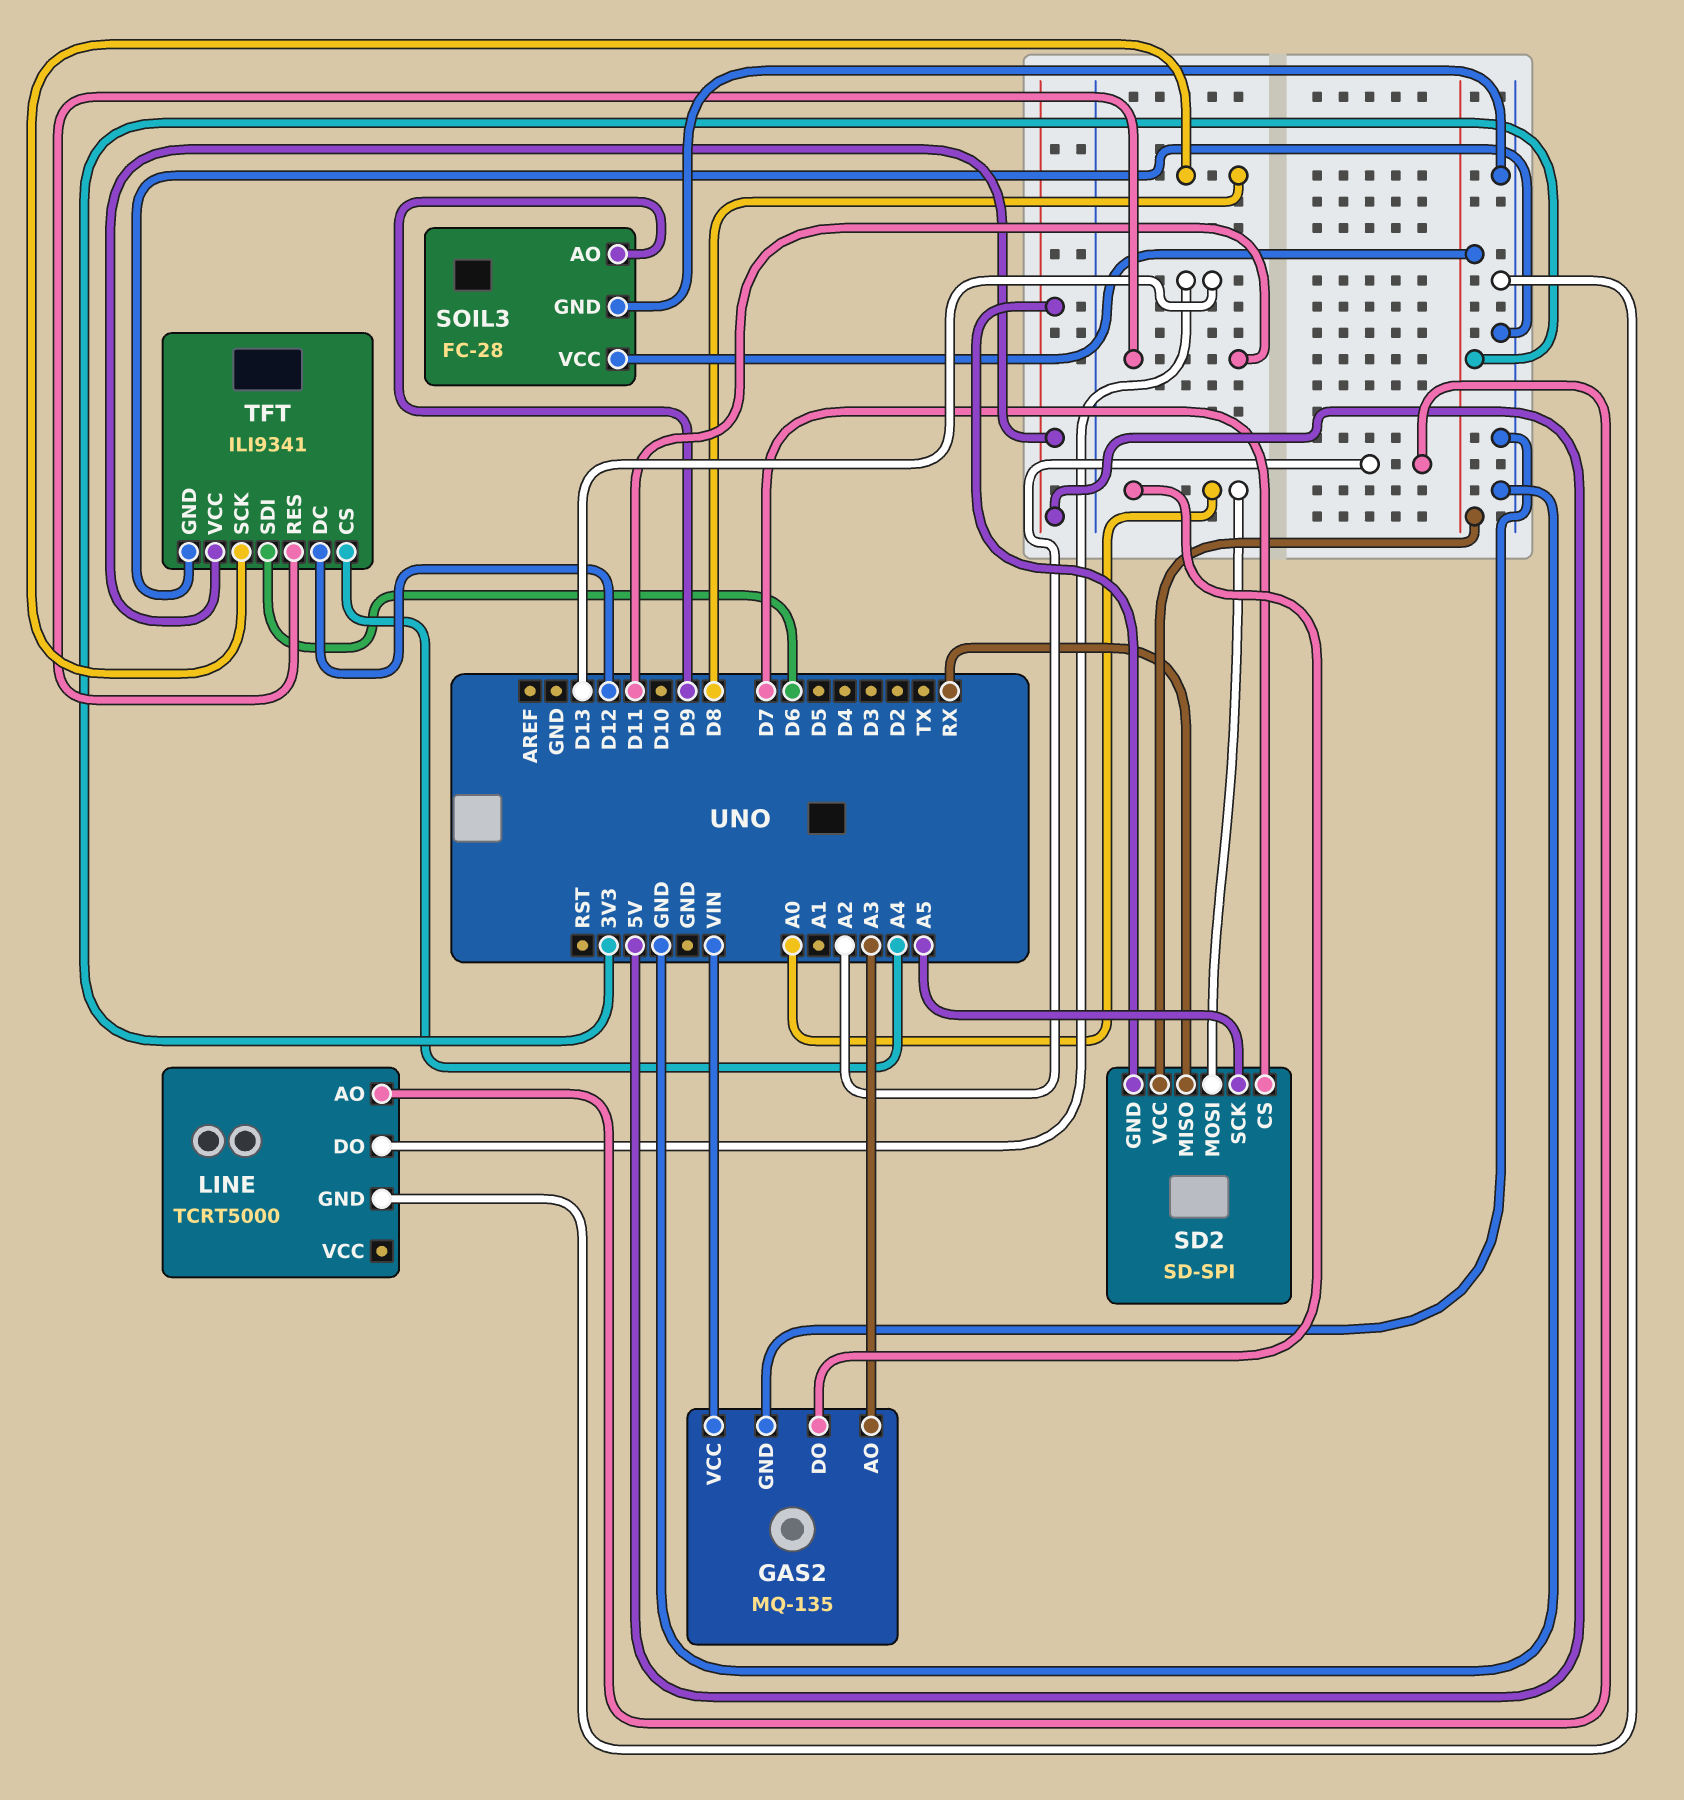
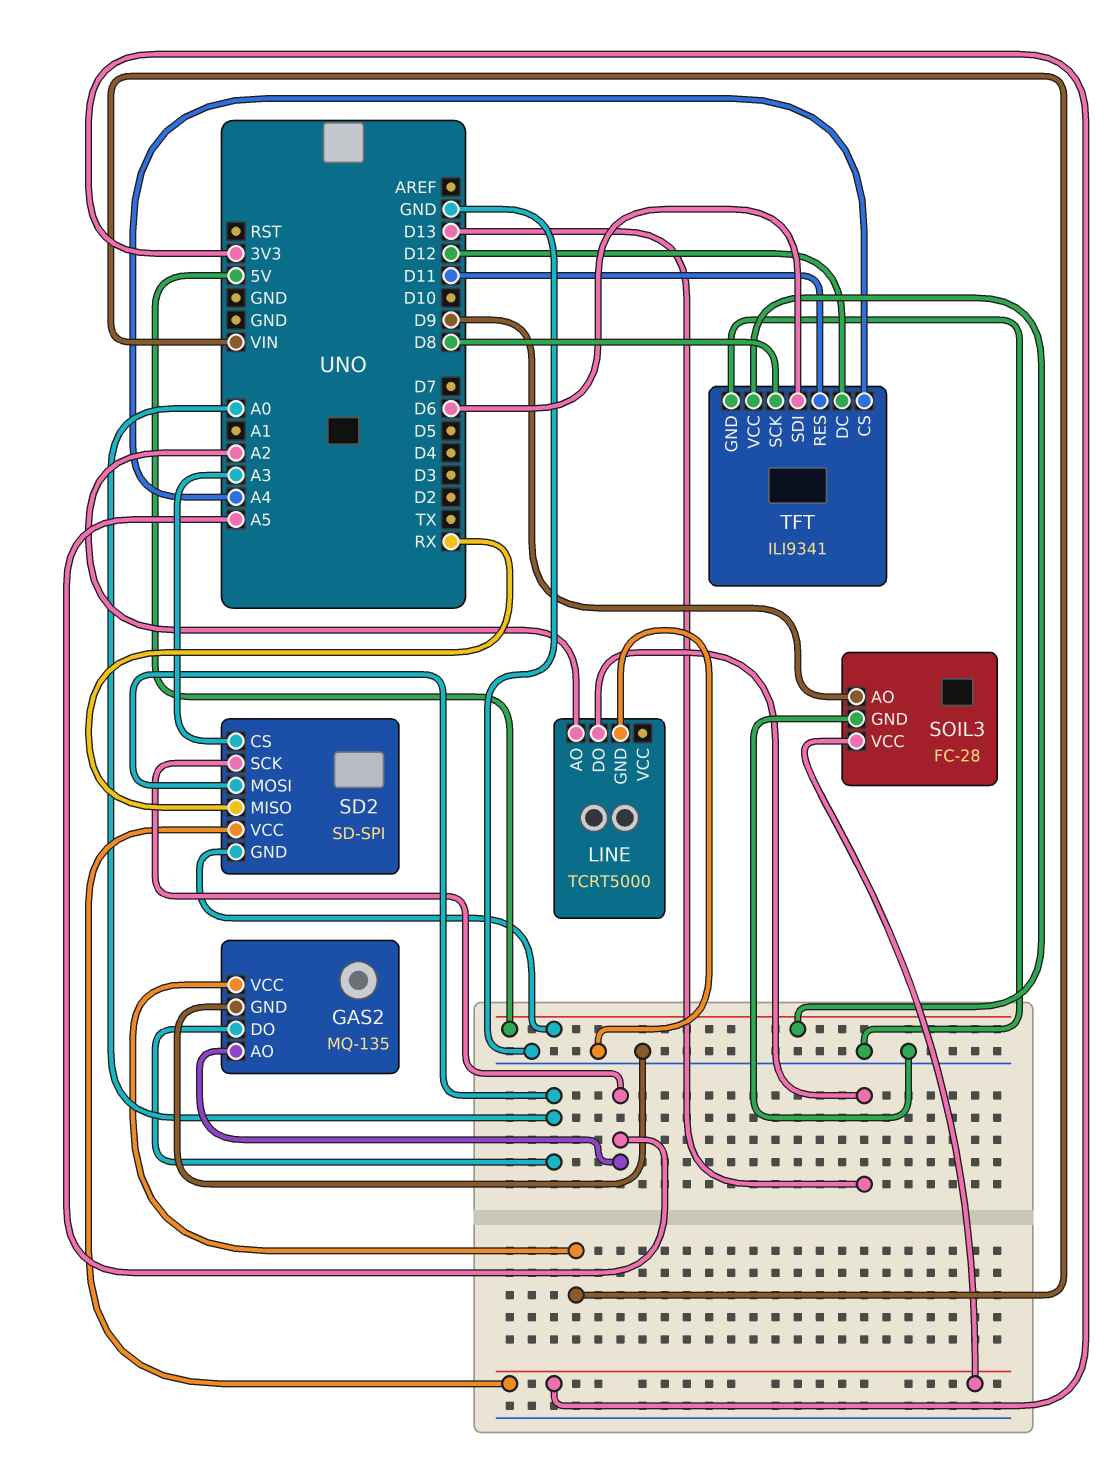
GAS2 pin AO: A3 -> A5
SD2 pin CS: D7 -> A3

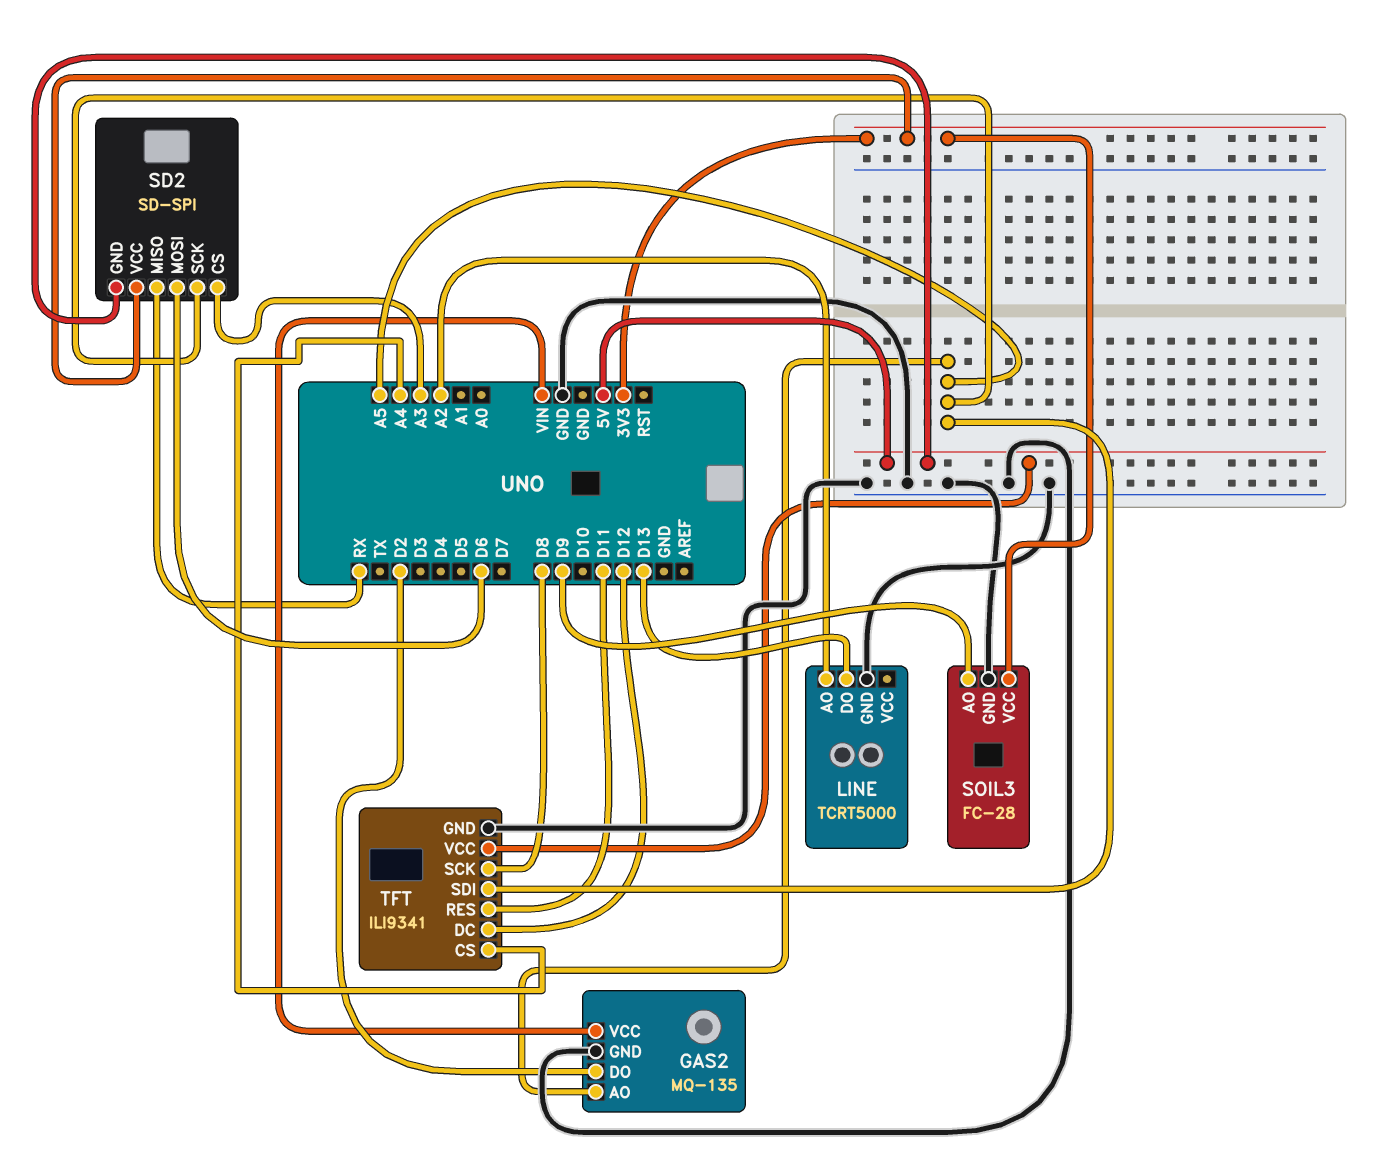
GAS2 pin DO: A0 -> D2
SD2 pin MOSI: A0 -> D6
TFT pin SDI: D6 -> A5

